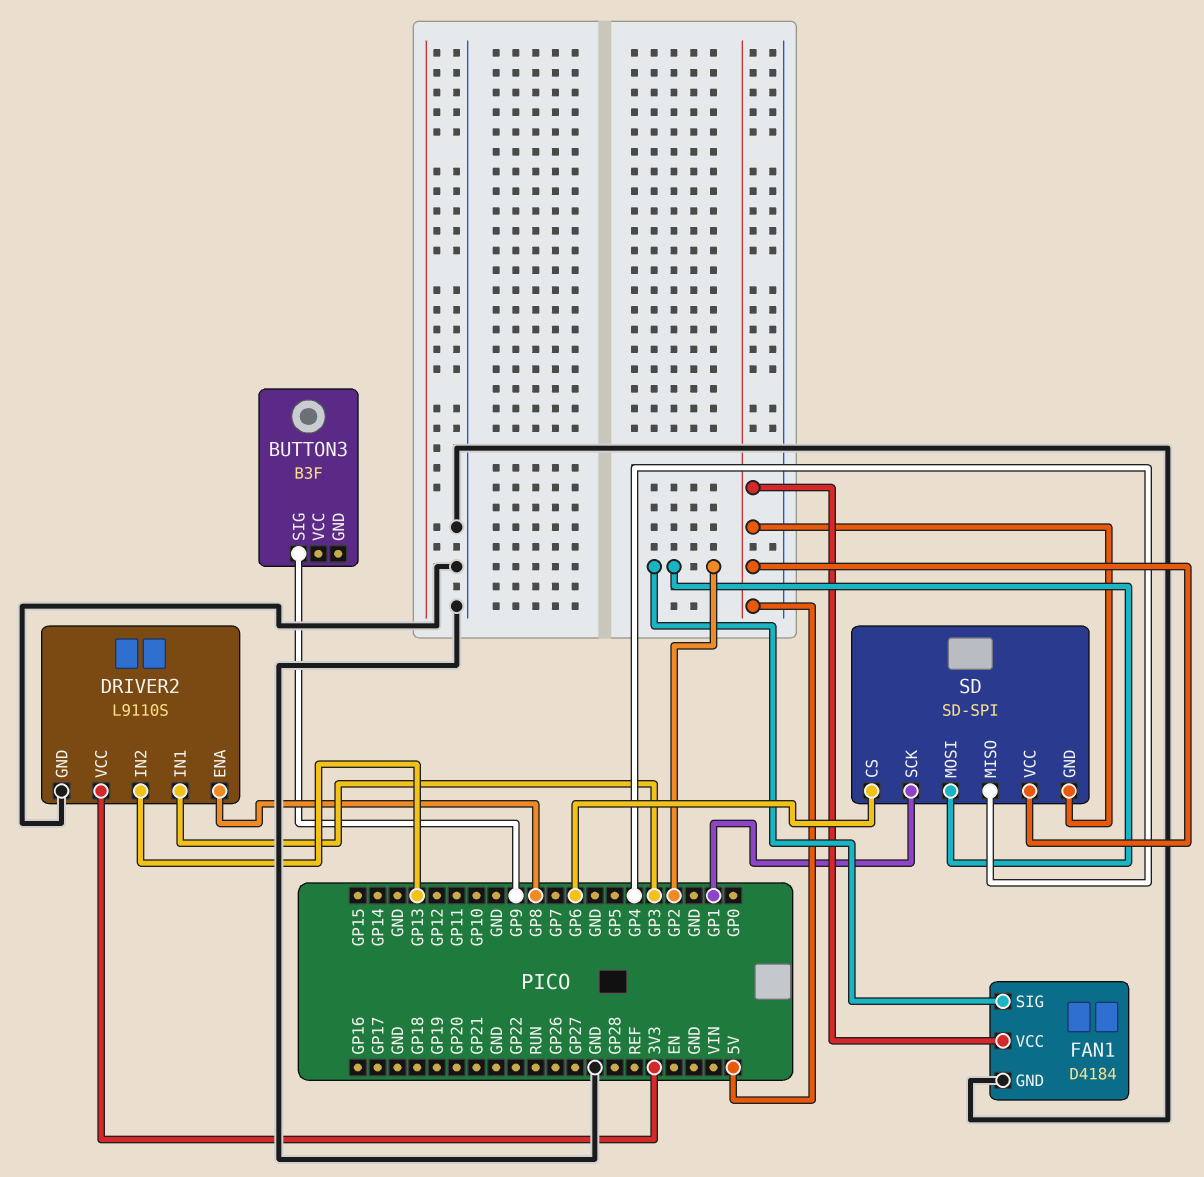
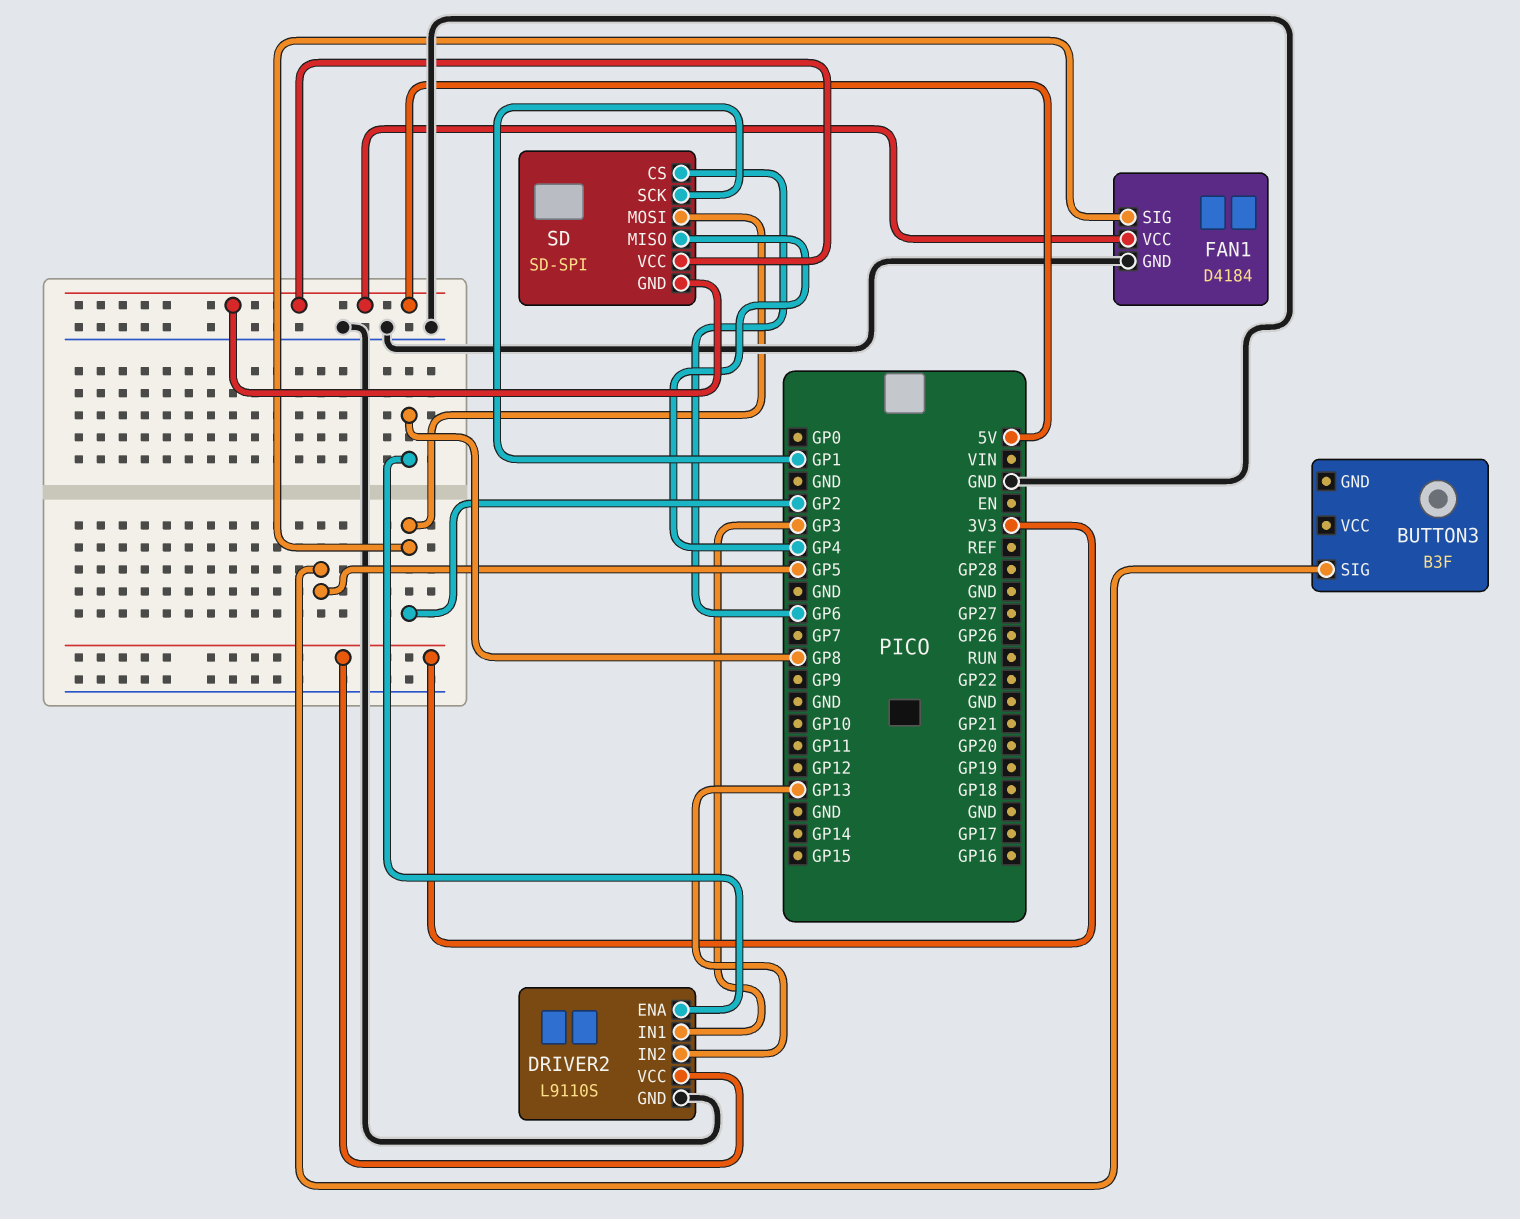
BUTTON3 pin SIG: GP9 -> GP5

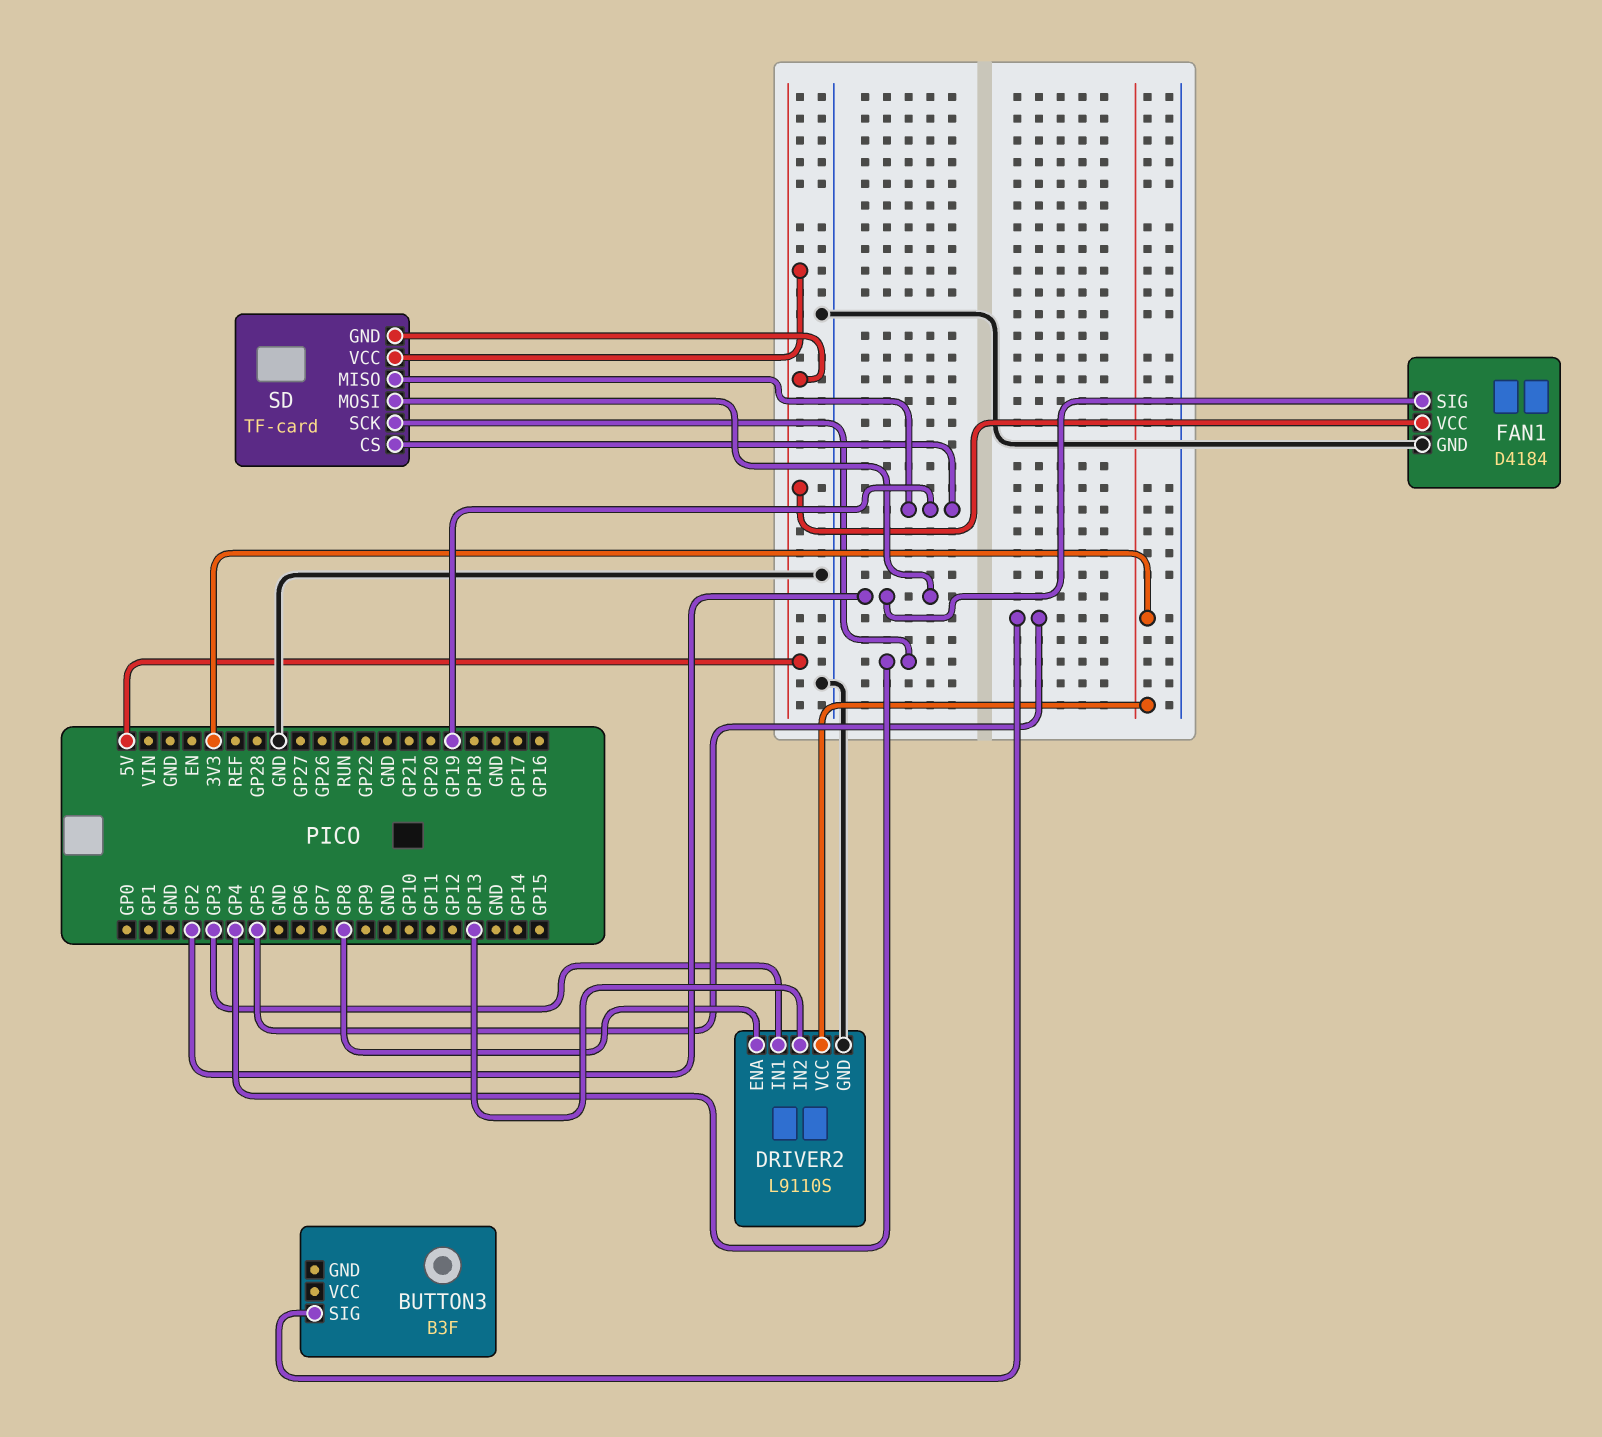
SD: SD-SPI -> TF-card
SD pin CS: GP6 -> GP19
SD pin MISO: GP4 -> GP19
SD pin SCK: GP1 -> GP4

